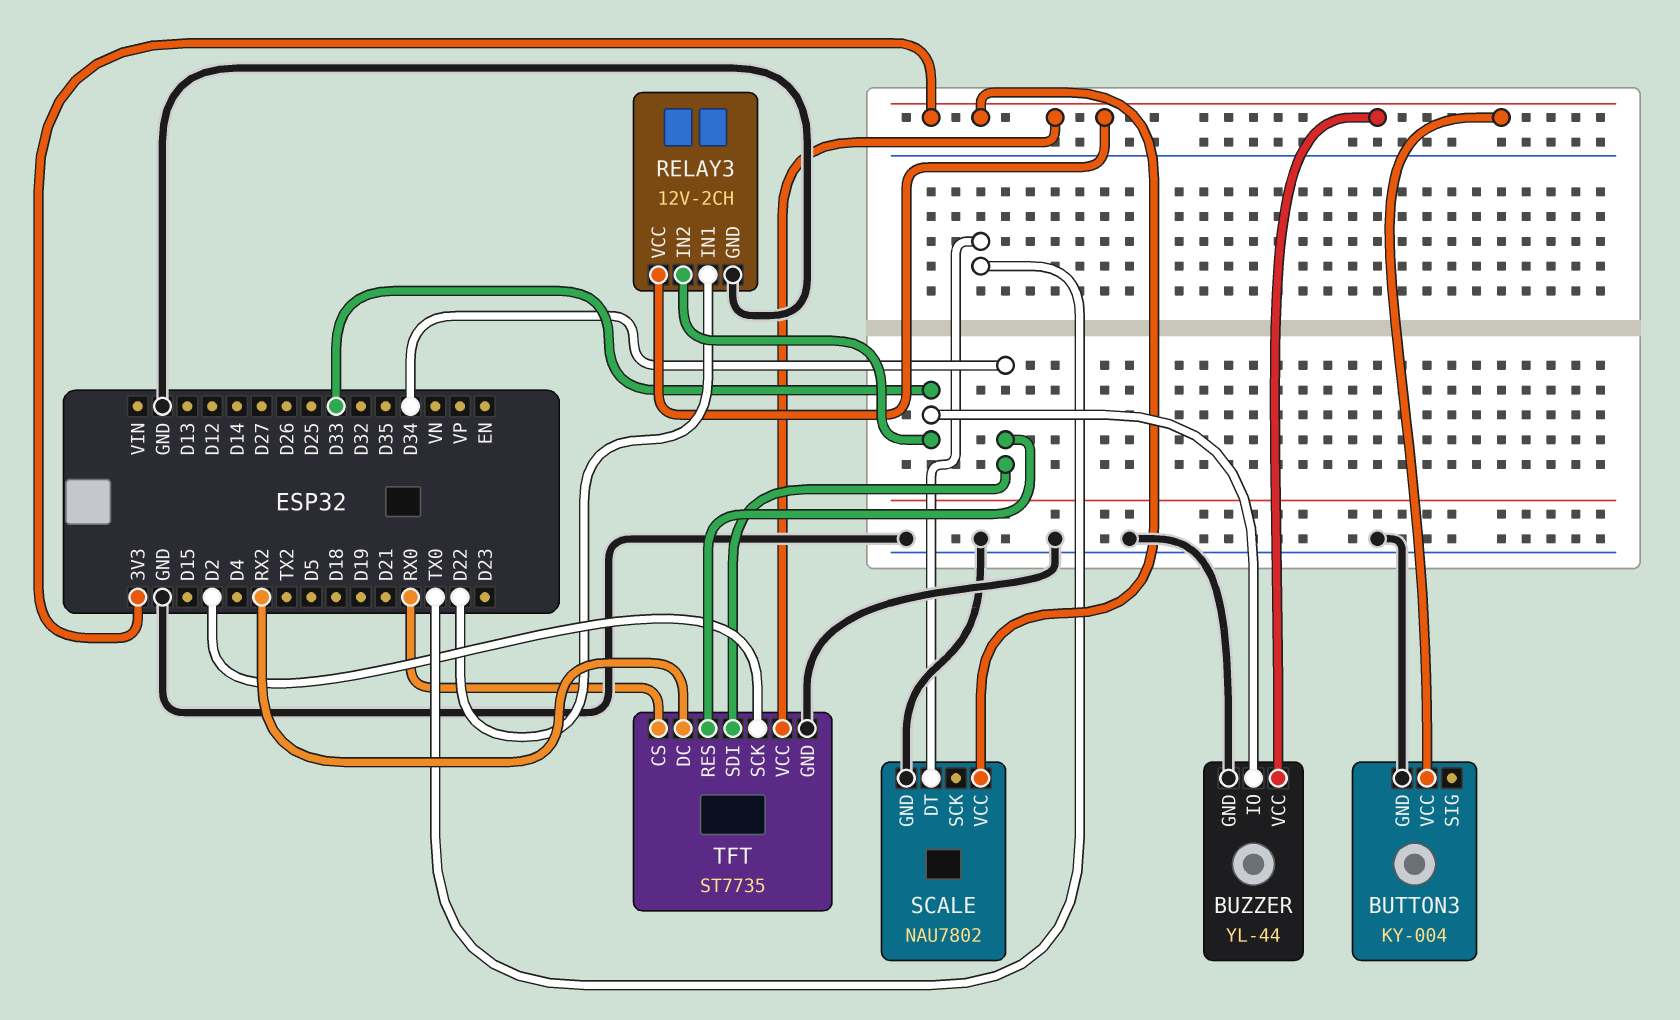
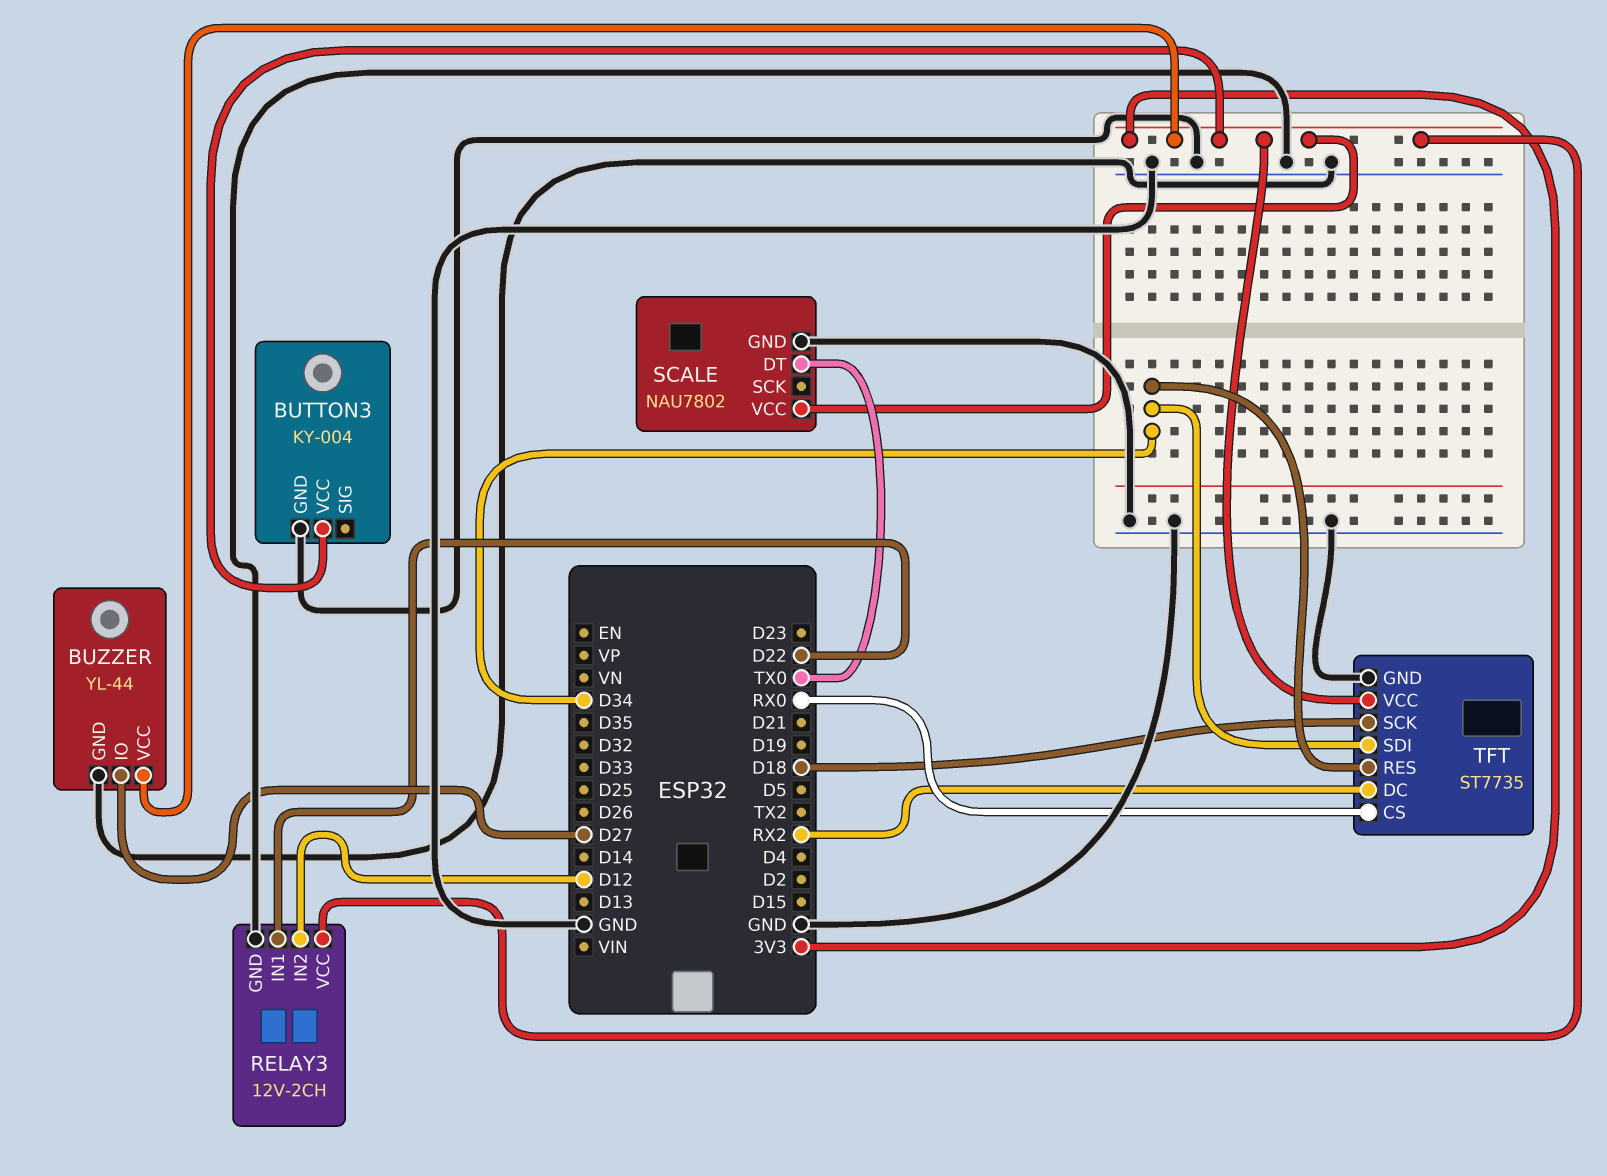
BUZZER pin IO: D33 -> D27
RELAY3 pin IN2: D33 -> D12
TFT pin SCK: D2 -> D18

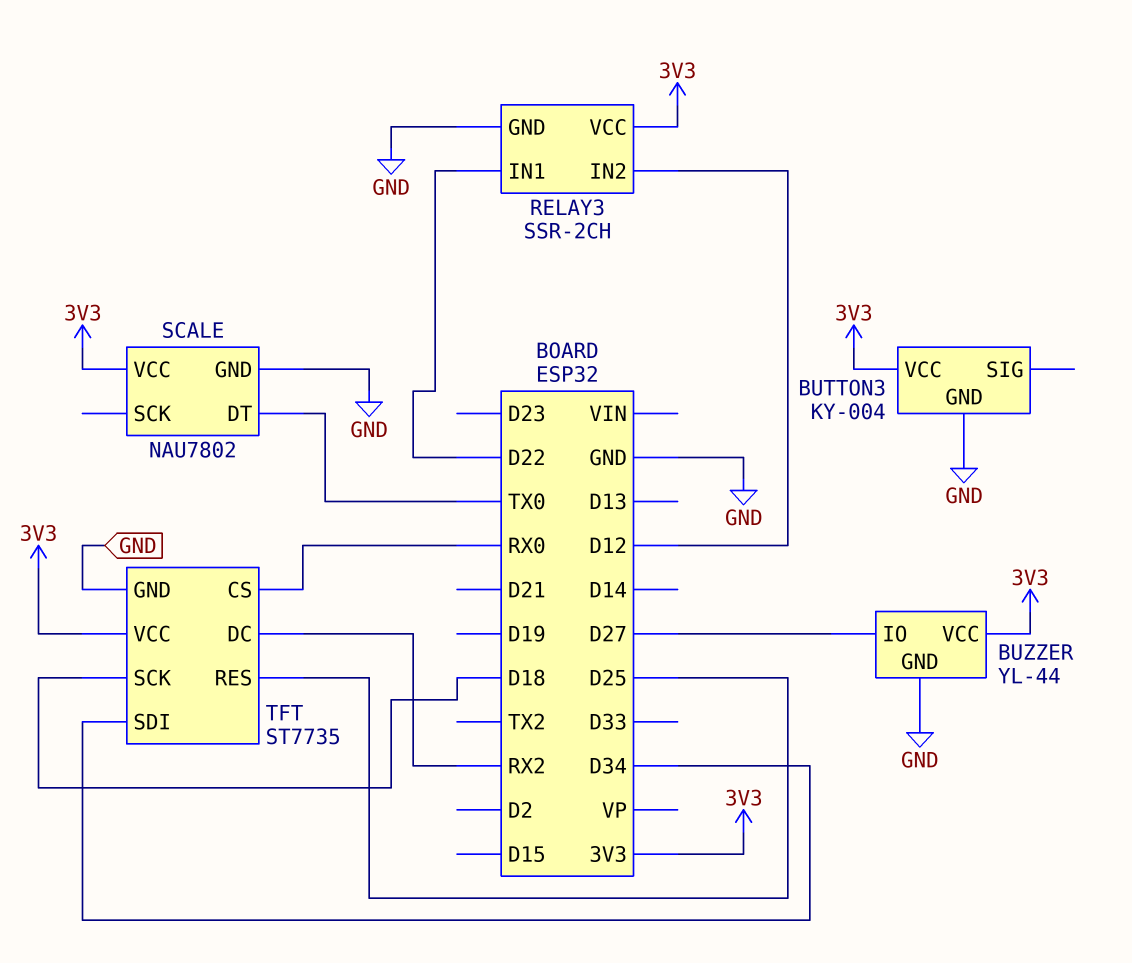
RELAY3: 12V-2CH -> SSR-2CH
TFT pin RES: D34 -> D25

